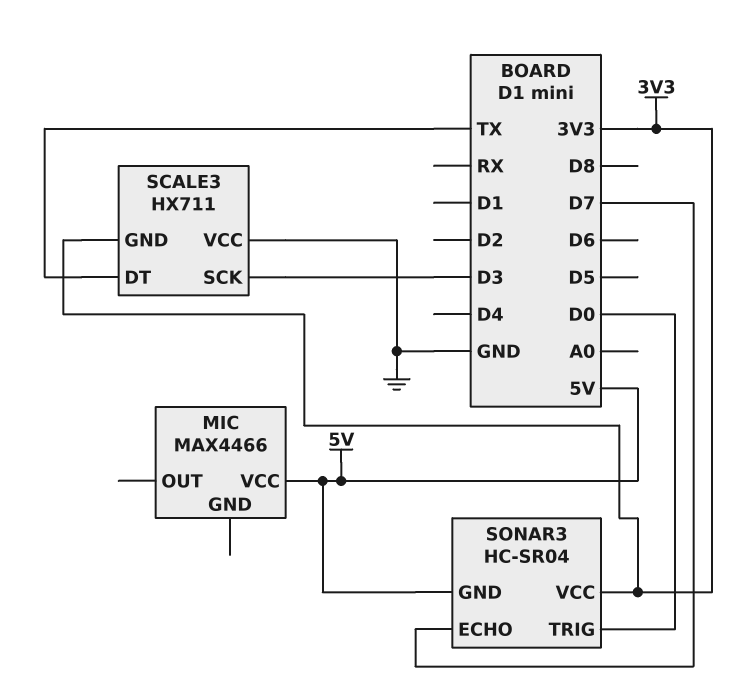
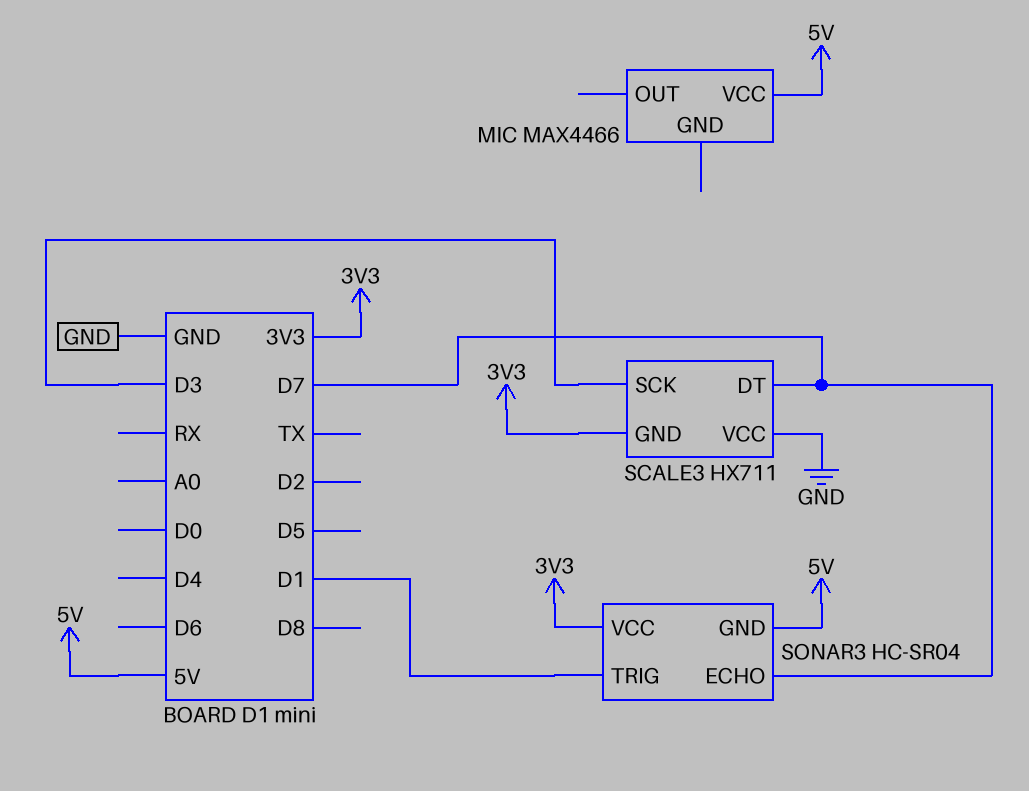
SCALE3 pin DT: TX -> D7
SONAR3 pin TRIG: D0 -> D1

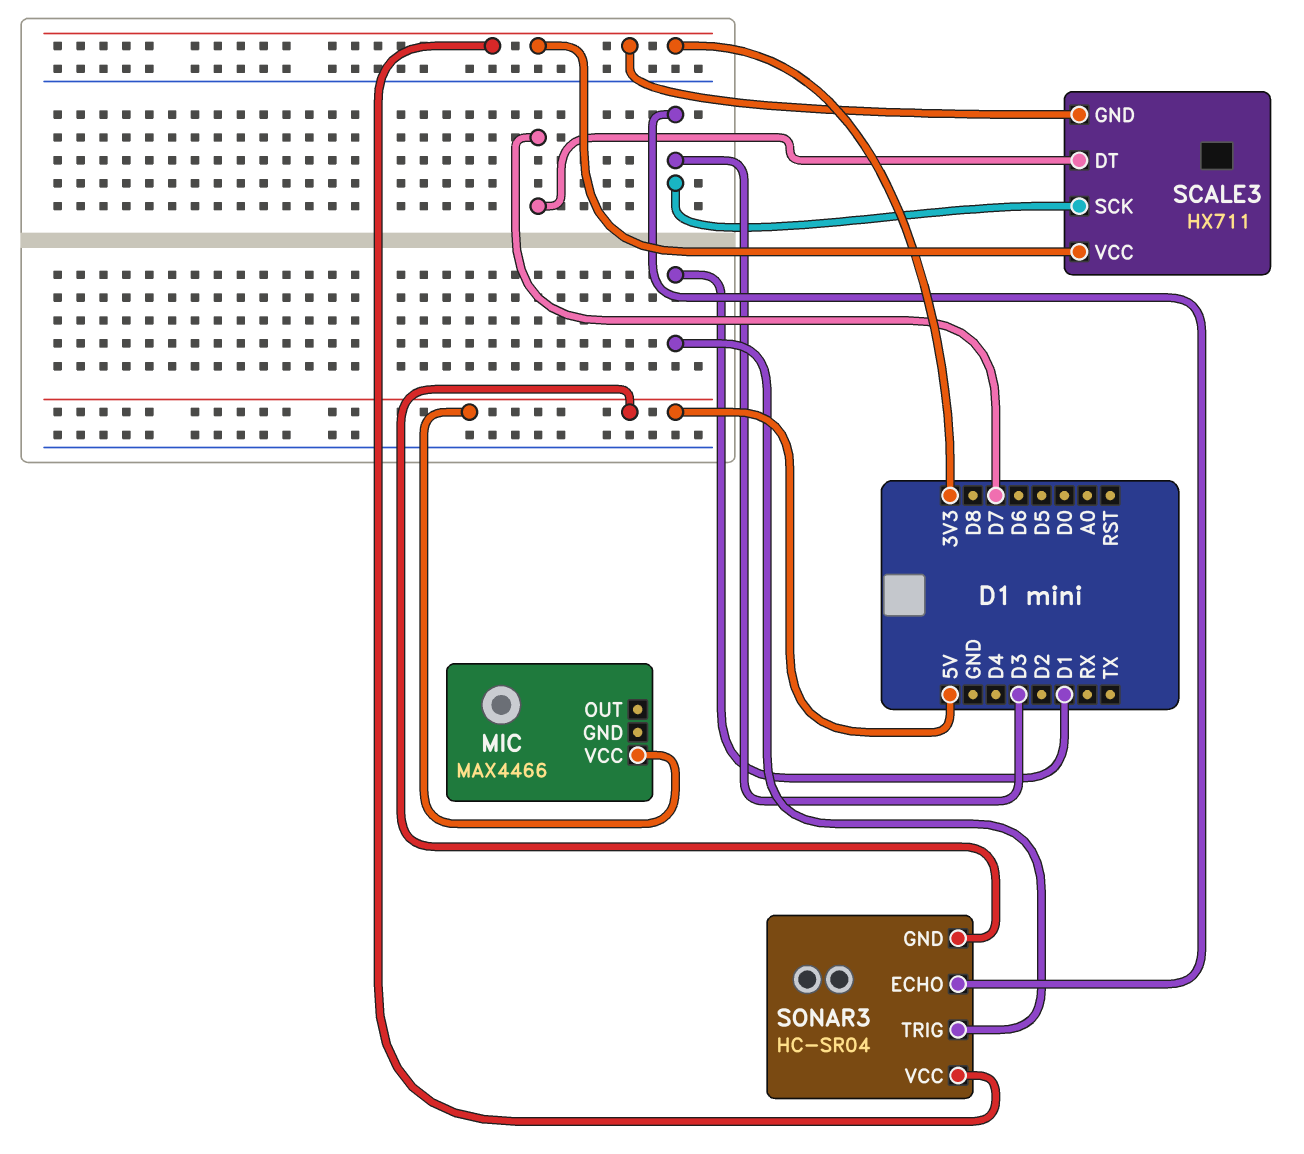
SCALE3 pin VCC: GND -> 3V3
SONAR3 pin ECHO: D7 -> D3

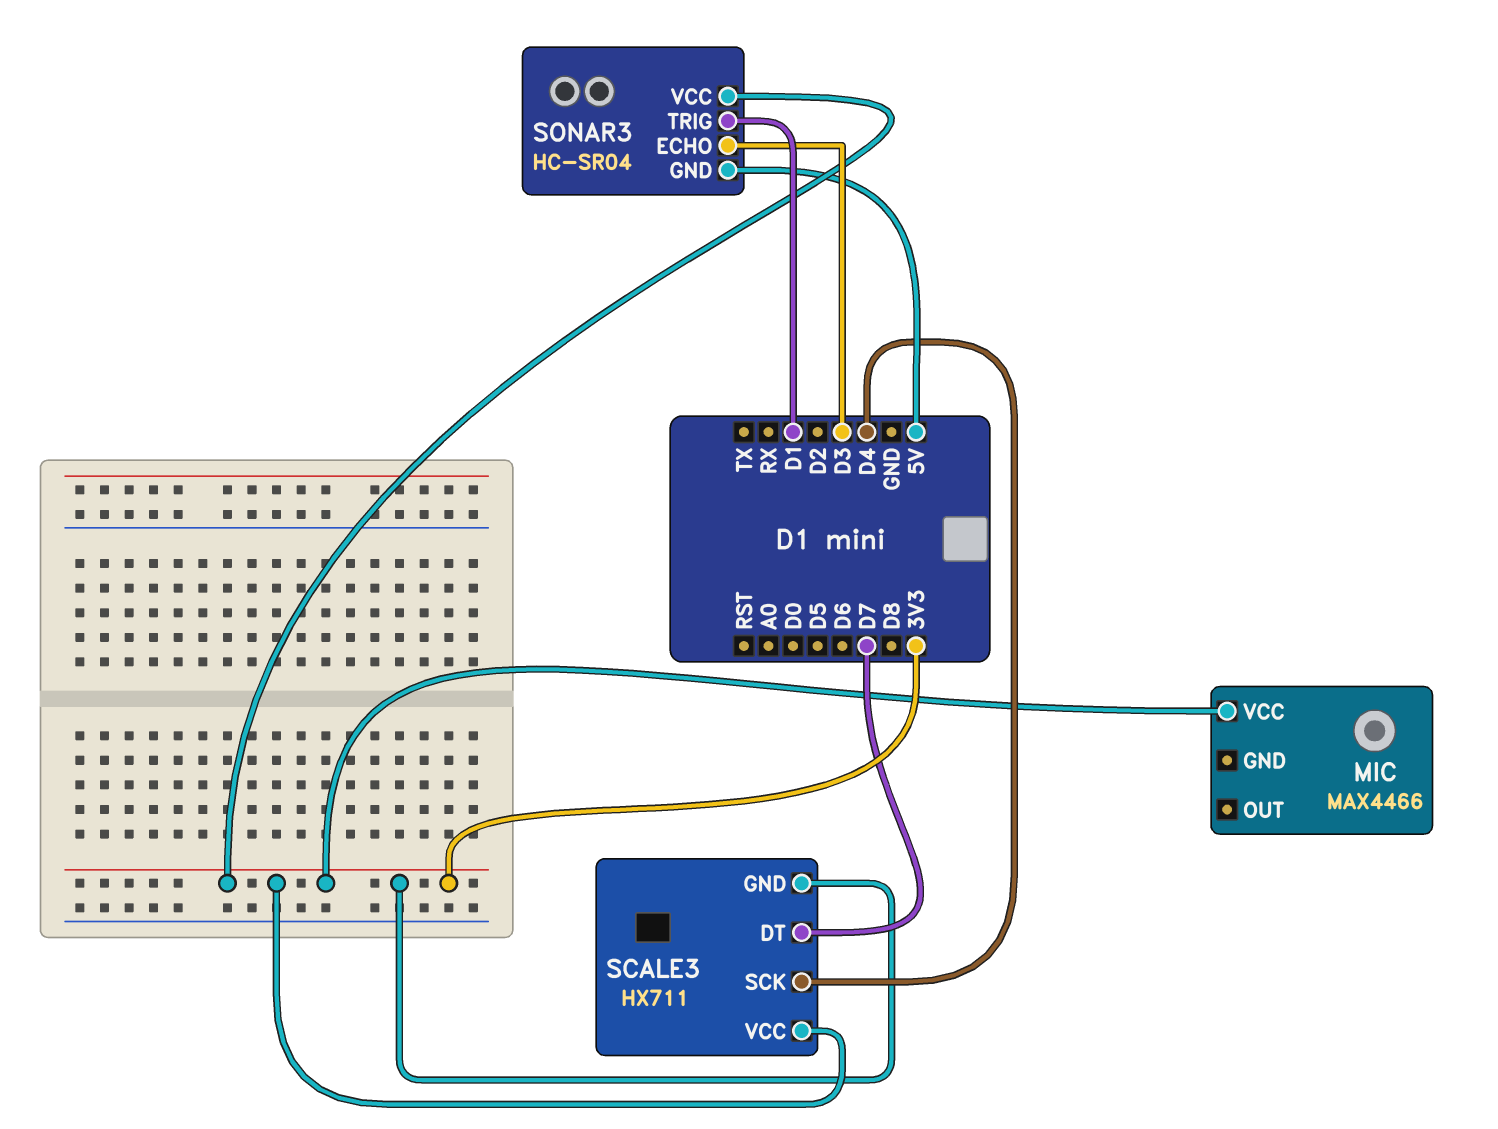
MIC pin VCC: 5V -> 3V3
SCALE3 pin SCK: D3 -> D4

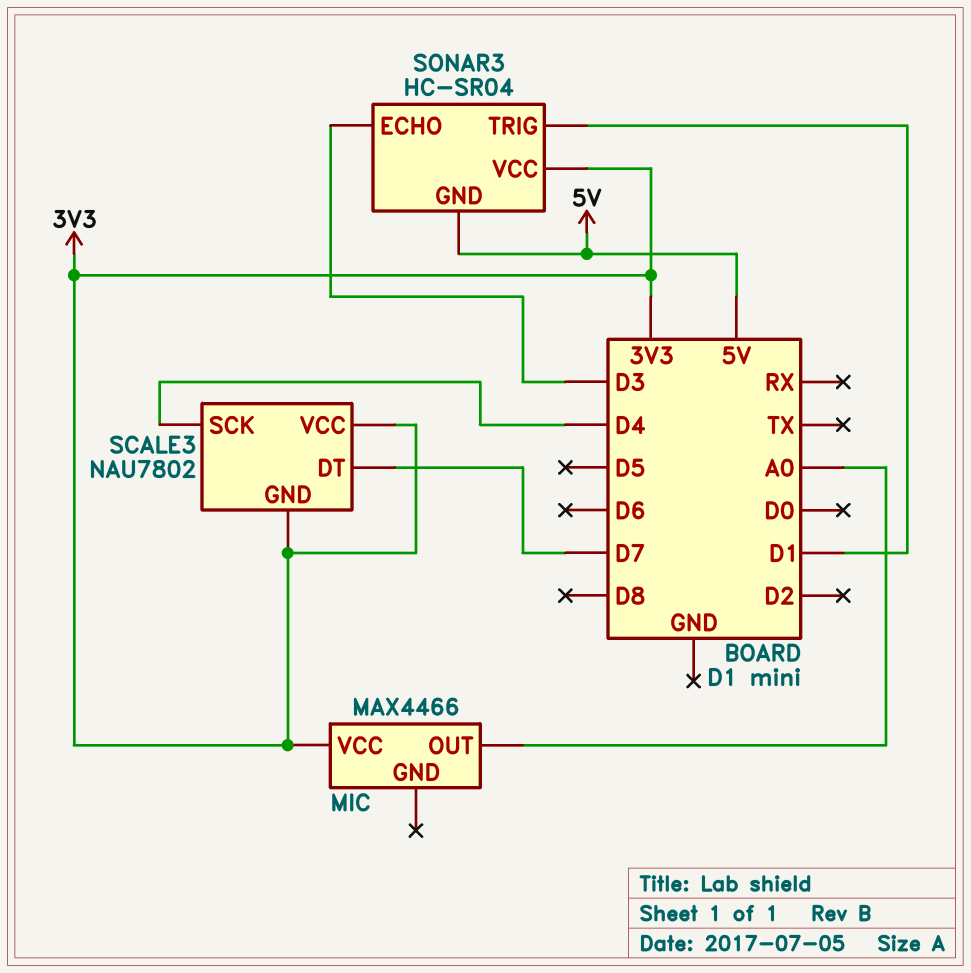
MIC pin OUT: none -> A0
SCALE3: HX711 -> NAU7802

